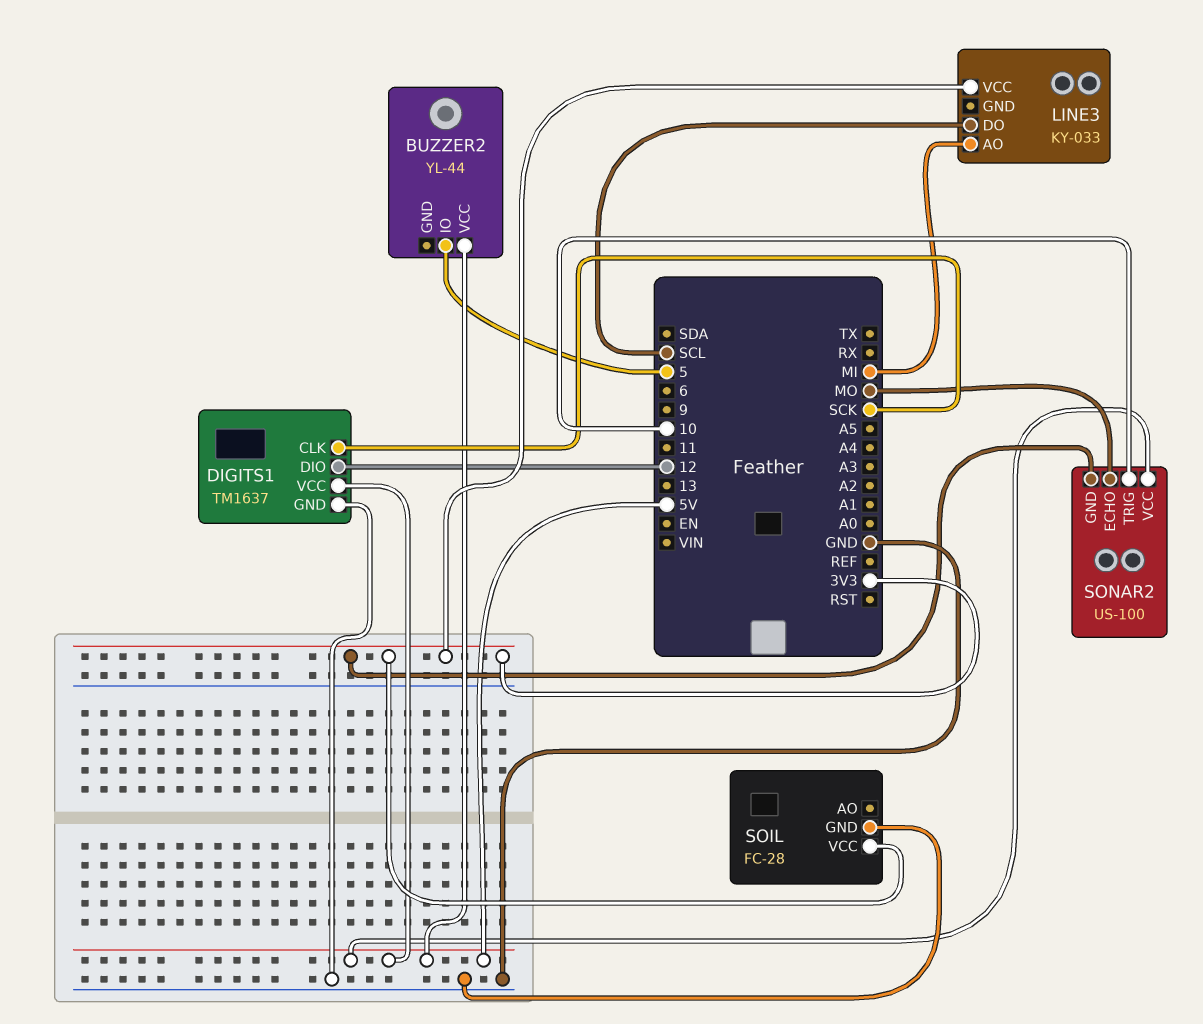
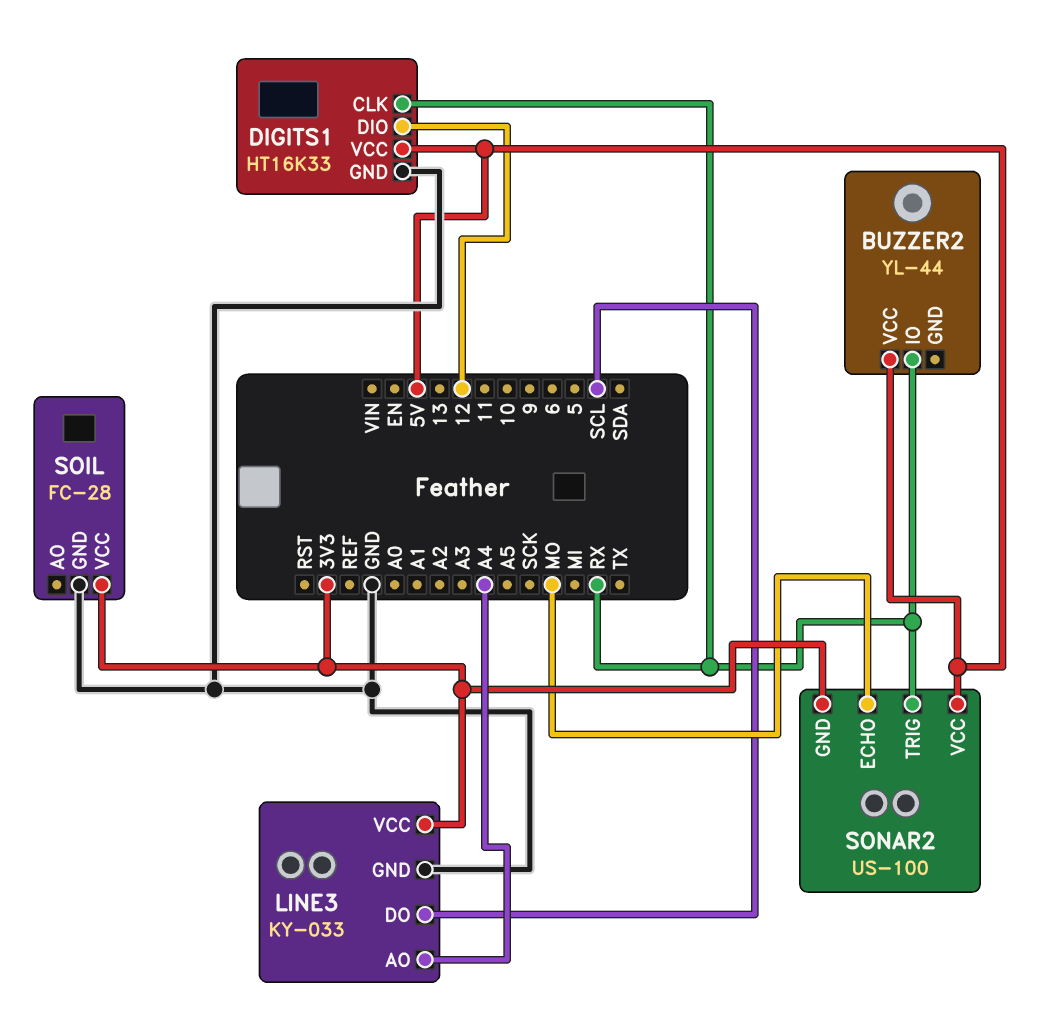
BUZZER2 pin IO: 5 -> RX
DIGITS1: TM1637 -> HT16K33
DIGITS1 pin CLK: SCK -> RX
LINE3 pin AO: MI -> A4
LINE3 pin GND: none -> GND
SONAR2 pin TRIG: 10 -> RX

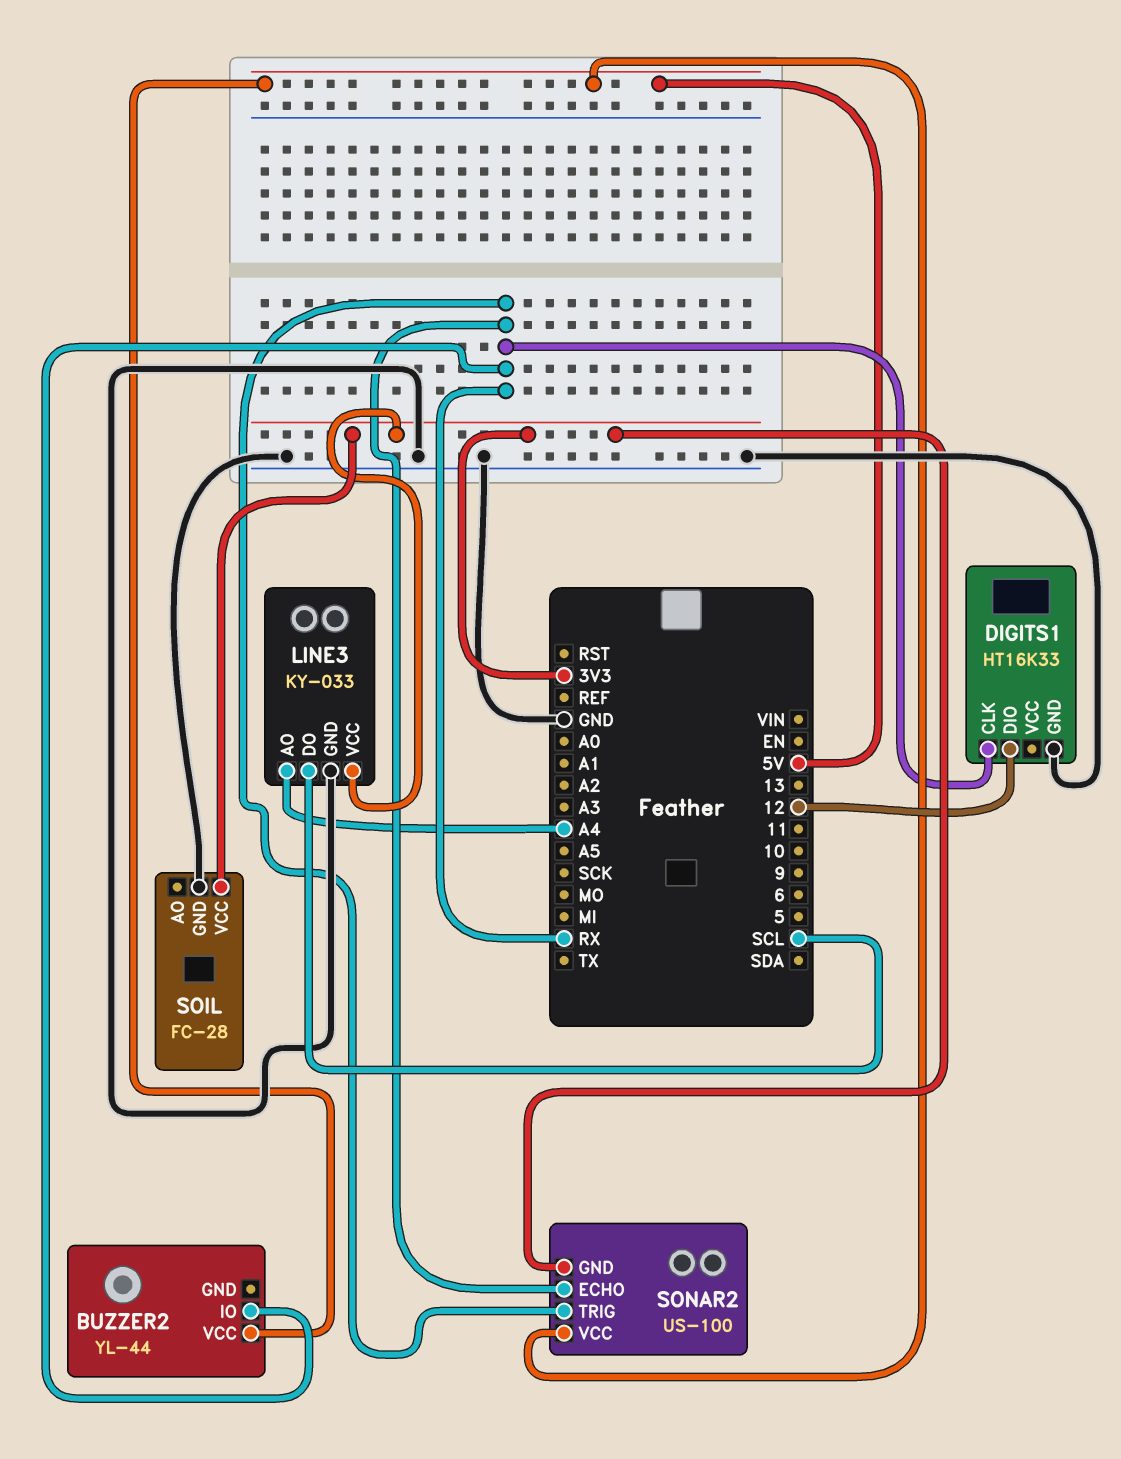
DIGITS1 pin VCC: 5V -> none
SONAR2 pin ECHO: MO -> RX

